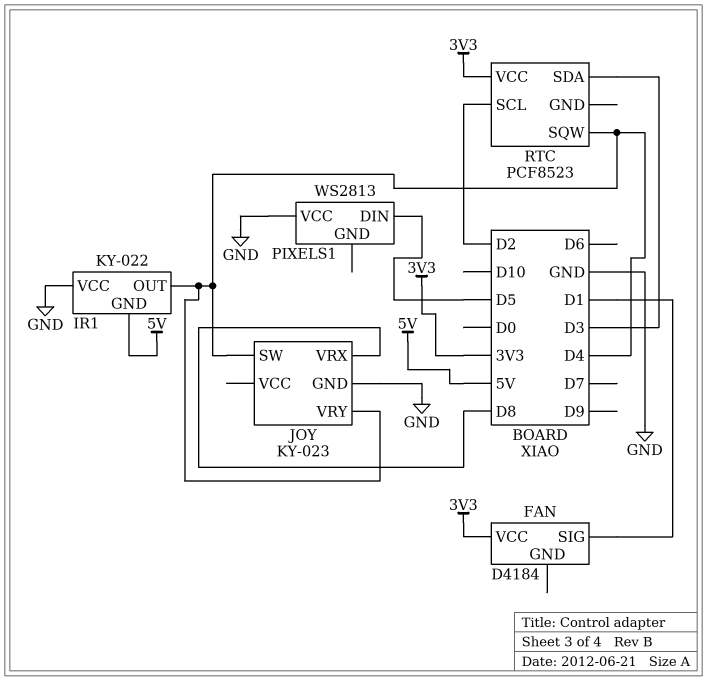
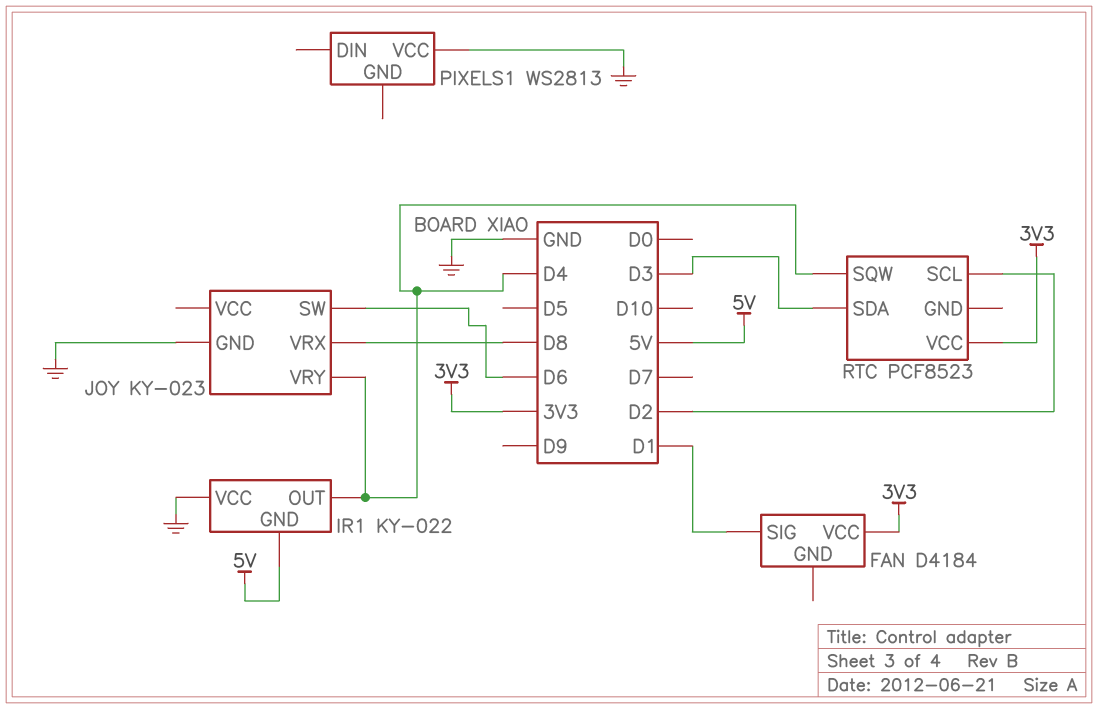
JOY pin SW: D4 -> D6
PIXELS1 pin DIN: D5 -> none

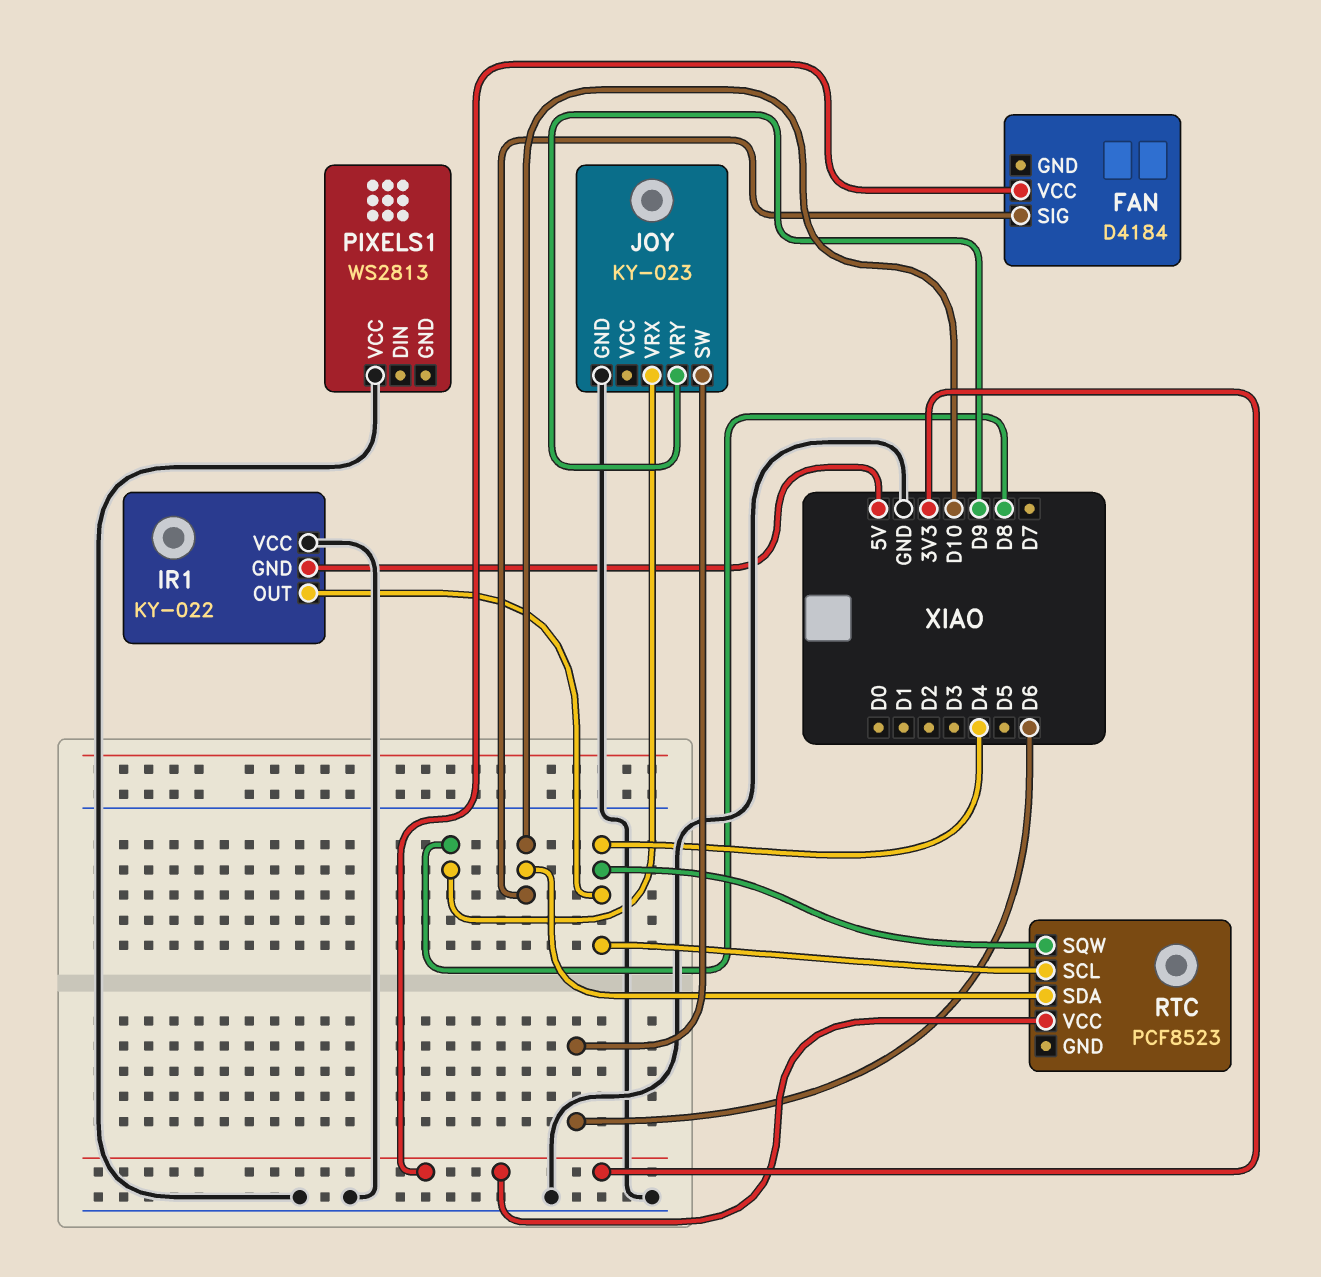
FAN pin SIG: D1 -> D10
JOY pin VRY: D4 -> D9
RTC pin SCL: D2 -> D4
RTC pin SDA: D3 -> D10

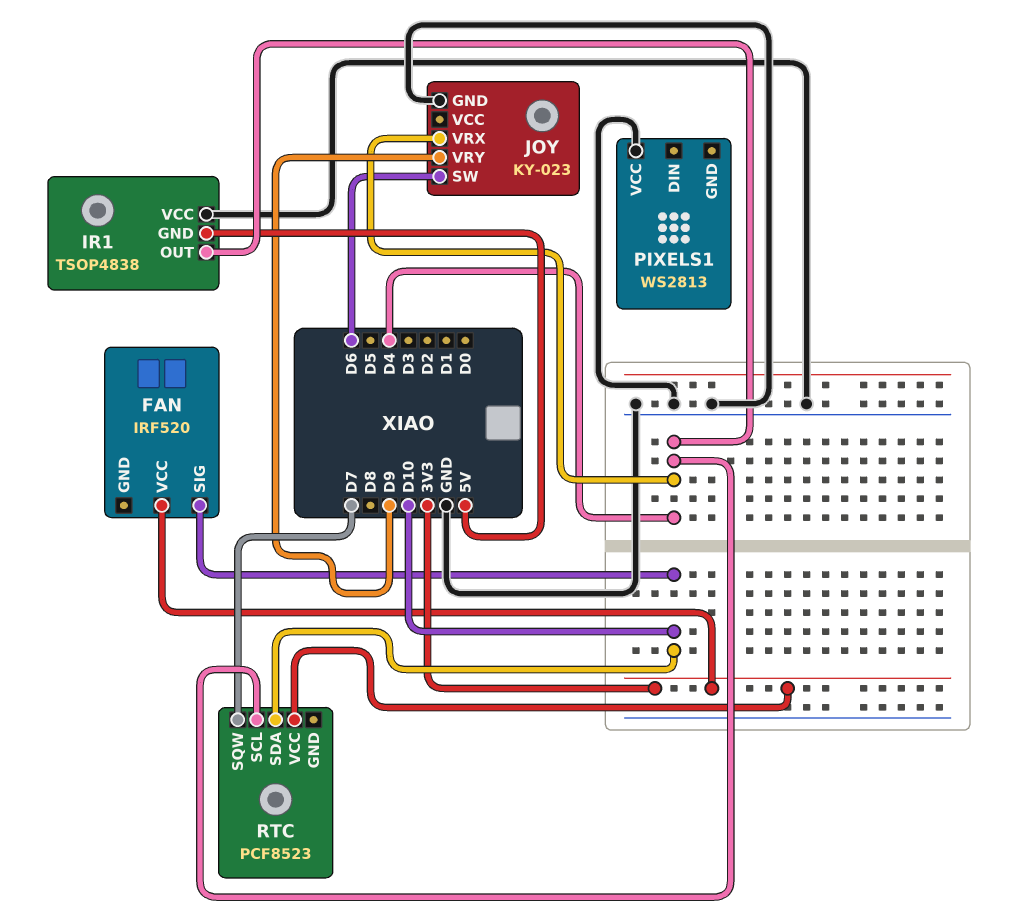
FAN: D4184 -> IRF520
IR1: KY-022 -> TSOP4838
JOY pin VRX: D8 -> D4
RTC pin SQW: D4 -> D7

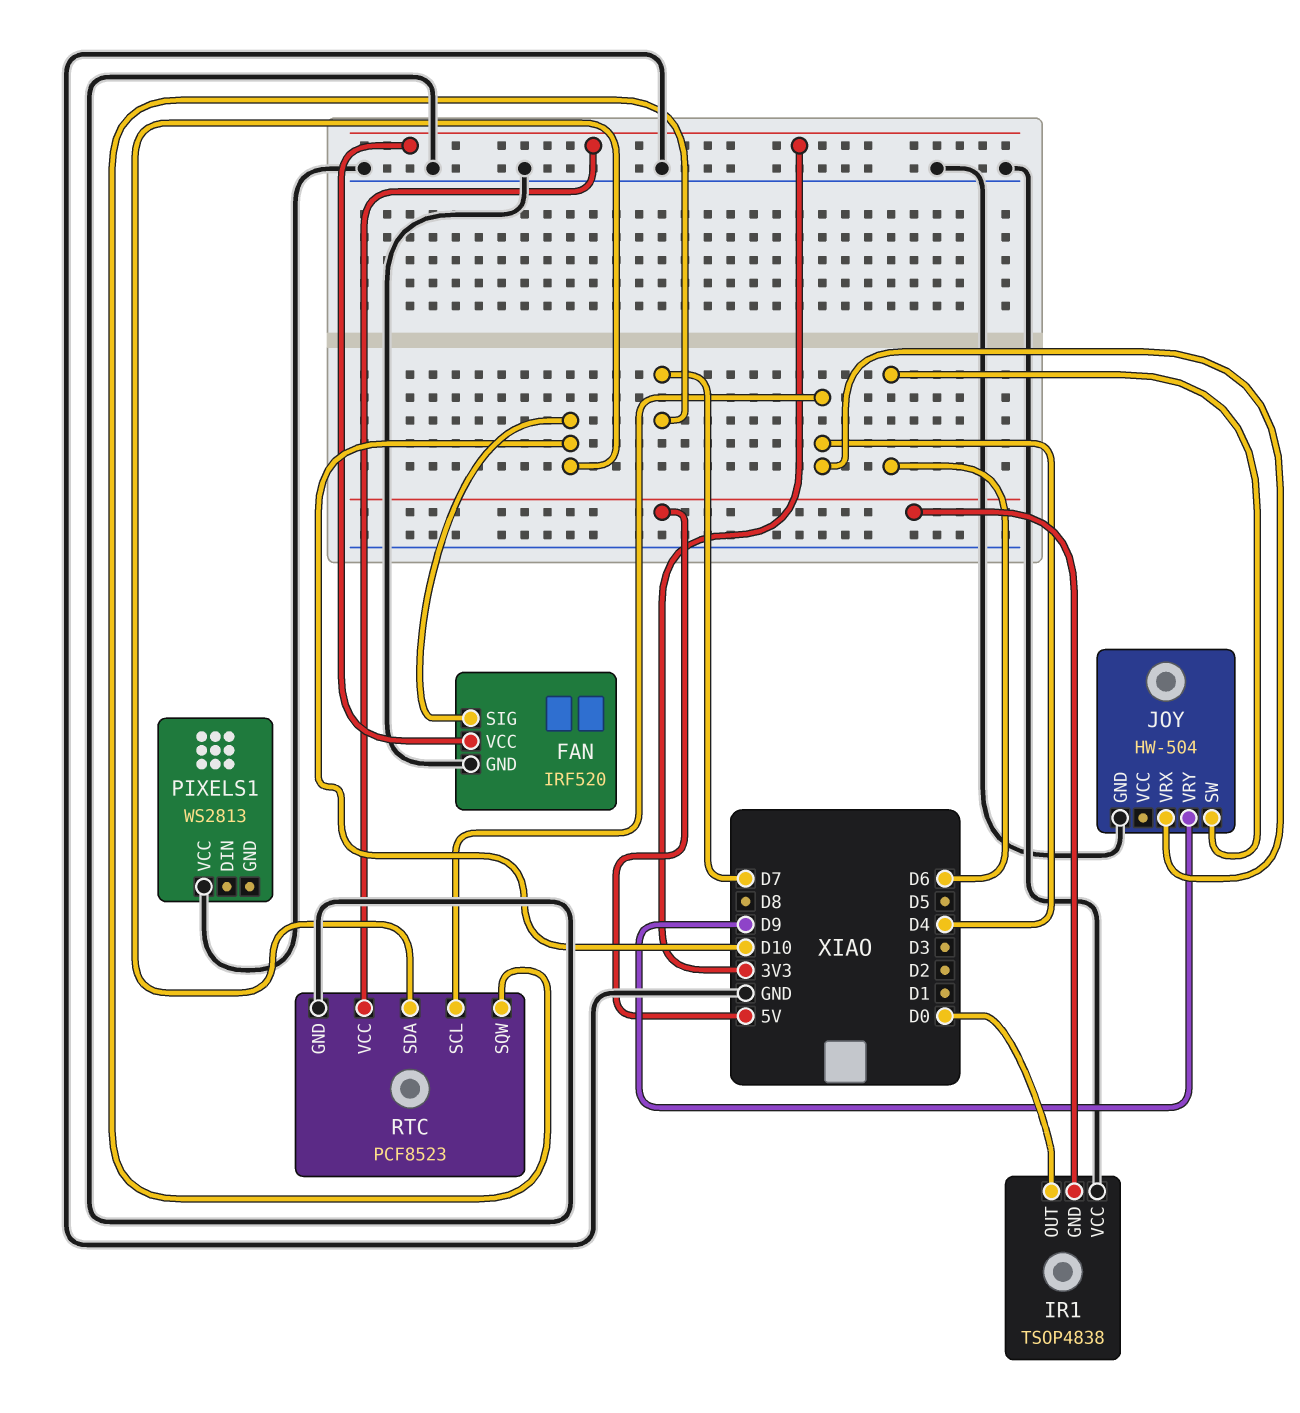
FAN pin GND: none -> GND
IR1 pin OUT: D4 -> D0
JOY: KY-023 -> HW-504
RTC pin GND: none -> GND

